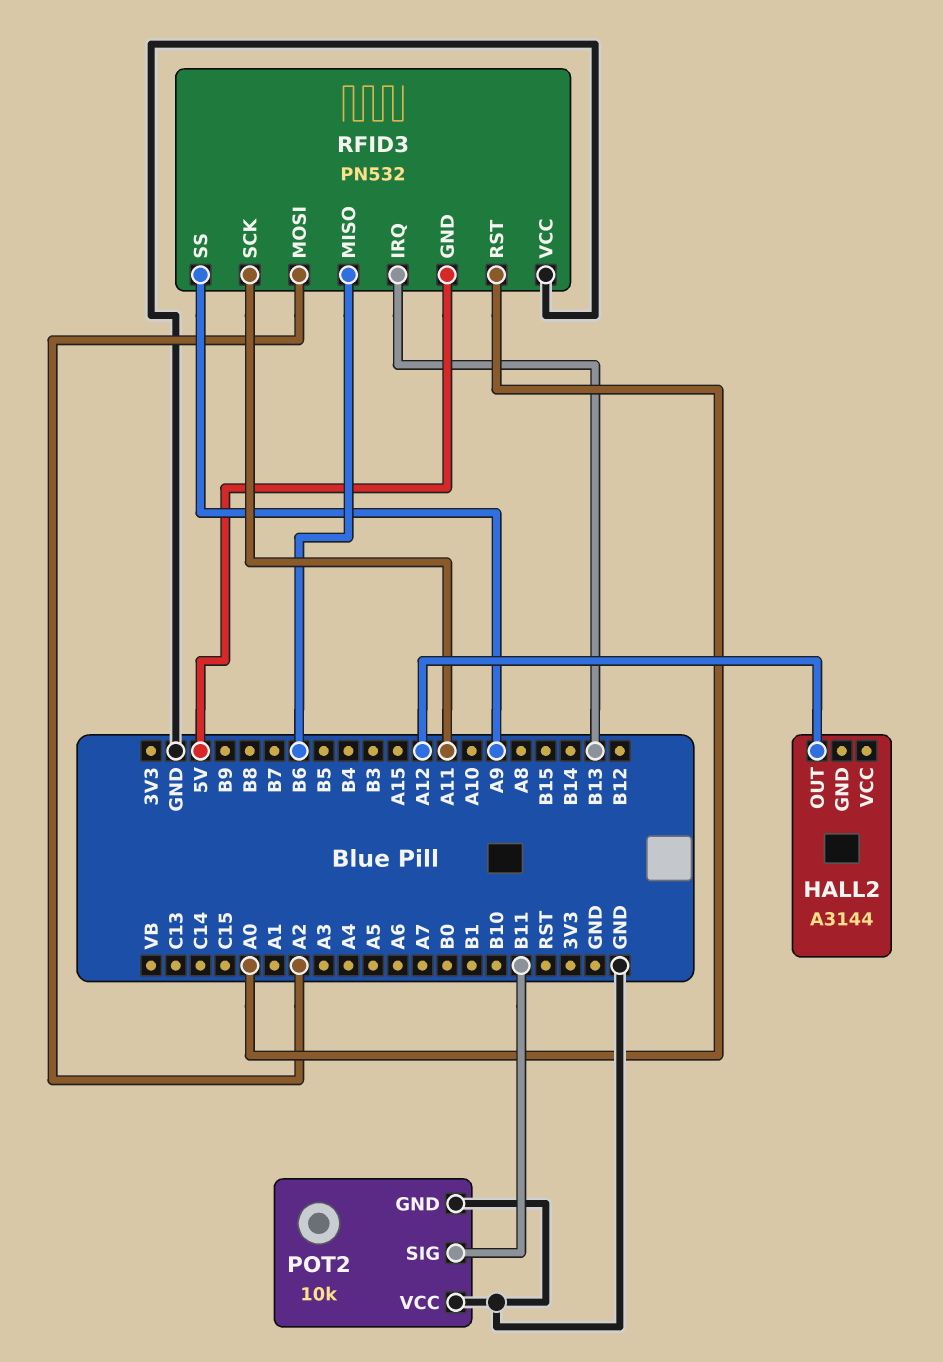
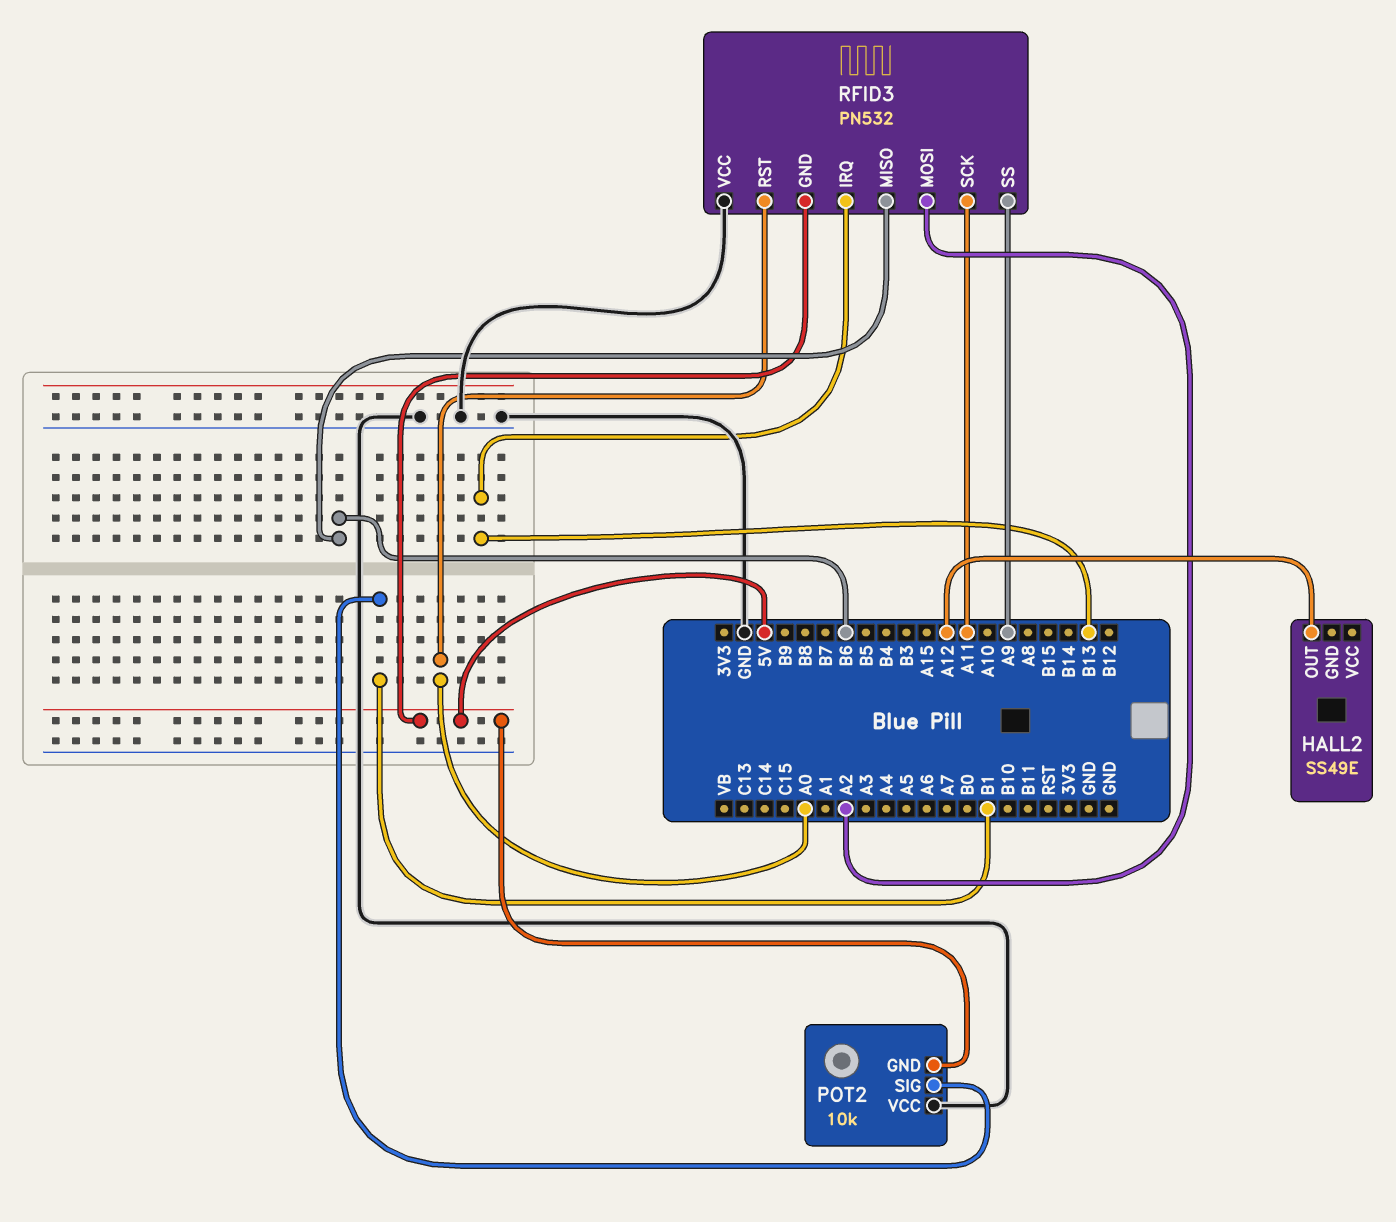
HALL2: A3144 -> SS49E
POT2 pin GND: GND -> 5V
POT2 pin SIG: B11 -> B1

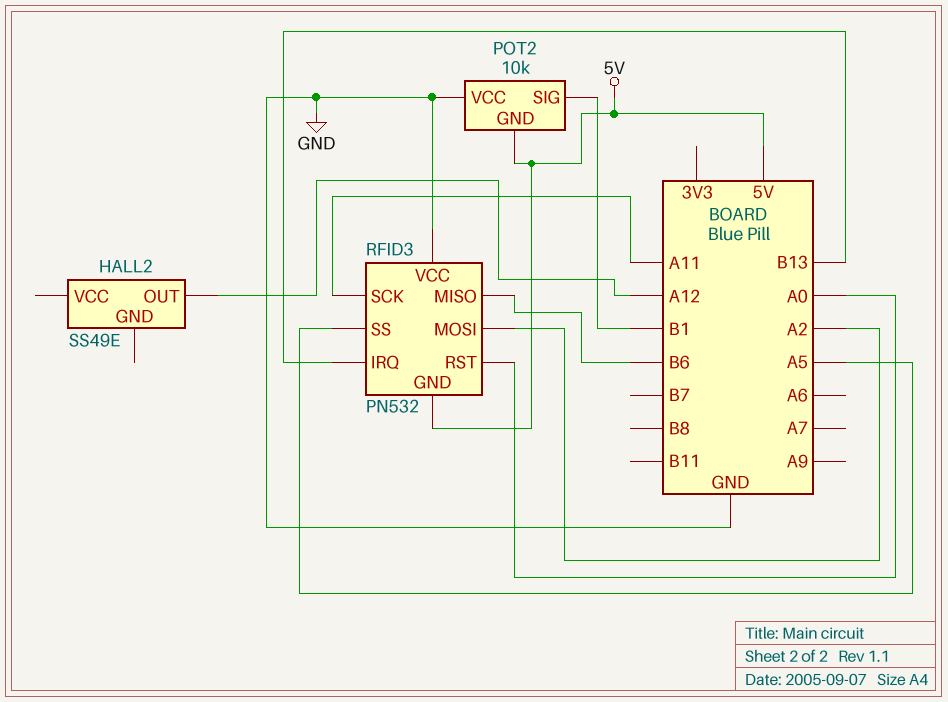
RFID3 pin SS: A9 -> A5

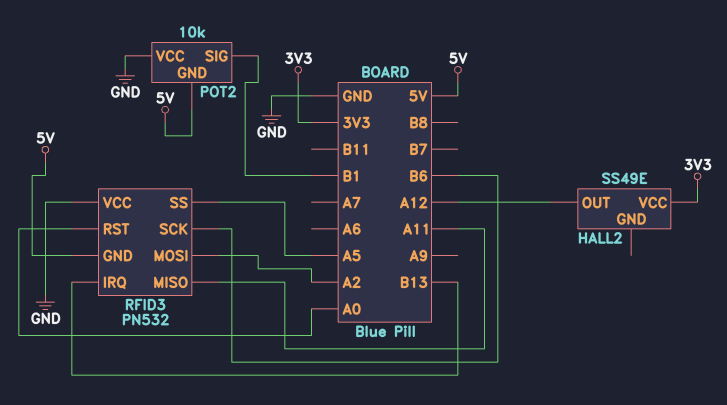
HALL2 pin VCC: none -> 3V3
RFID3 pin MISO: B6 -> A11
RFID3 pin SCK: A11 -> B6

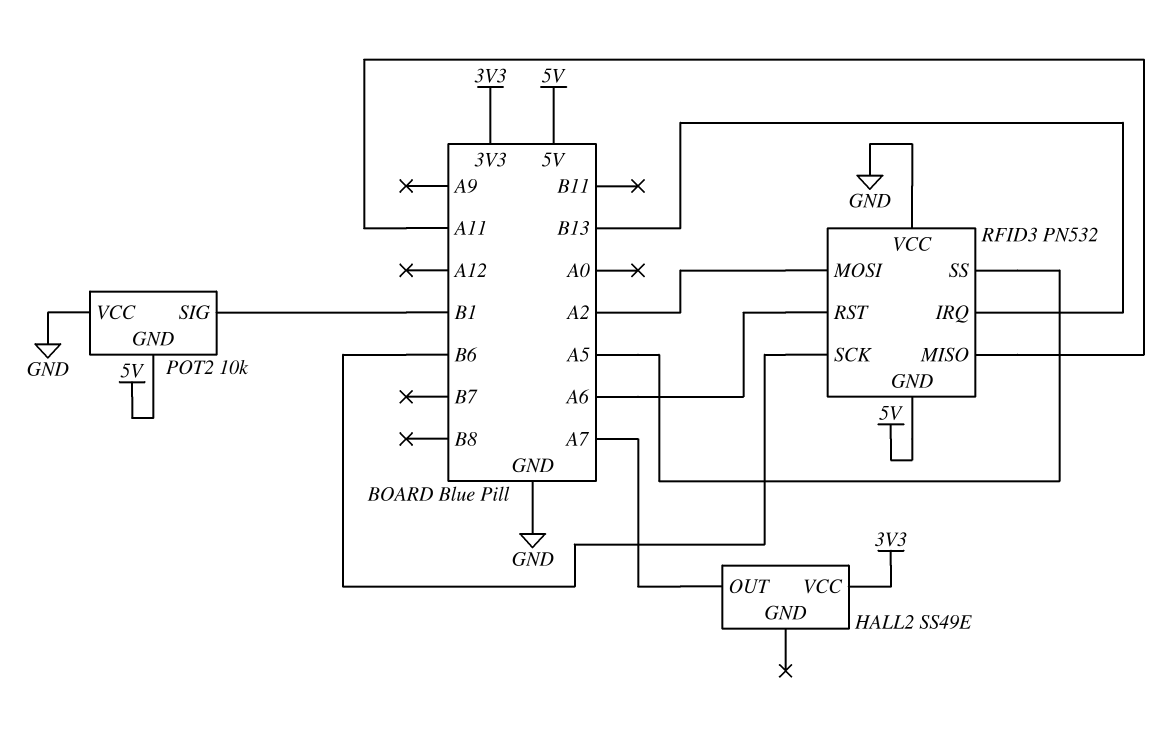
HALL2 pin OUT: A12 -> A7
RFID3 pin RST: A0 -> A6

